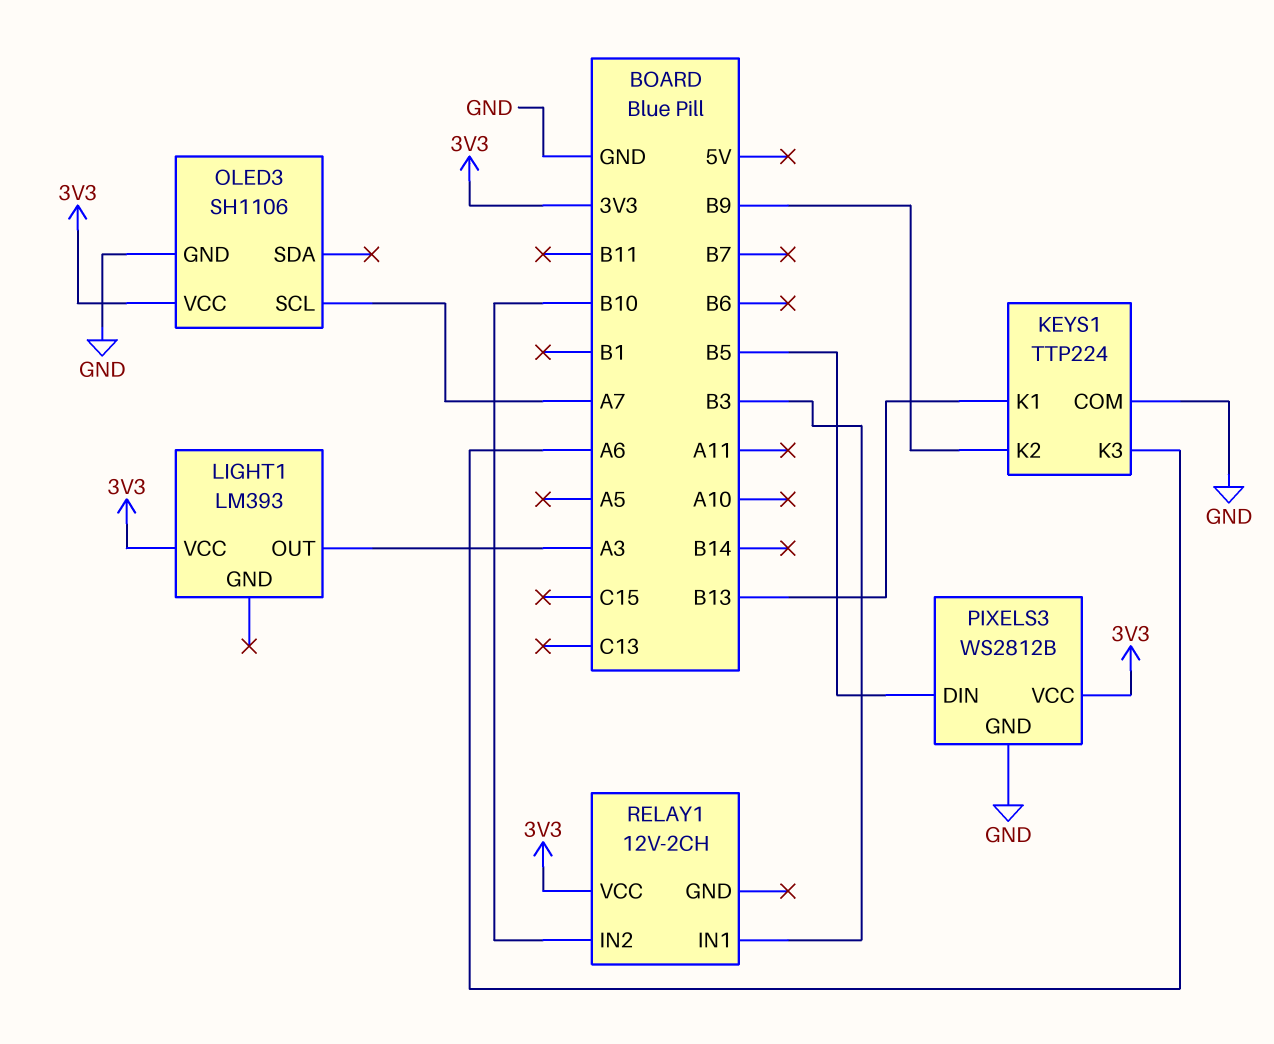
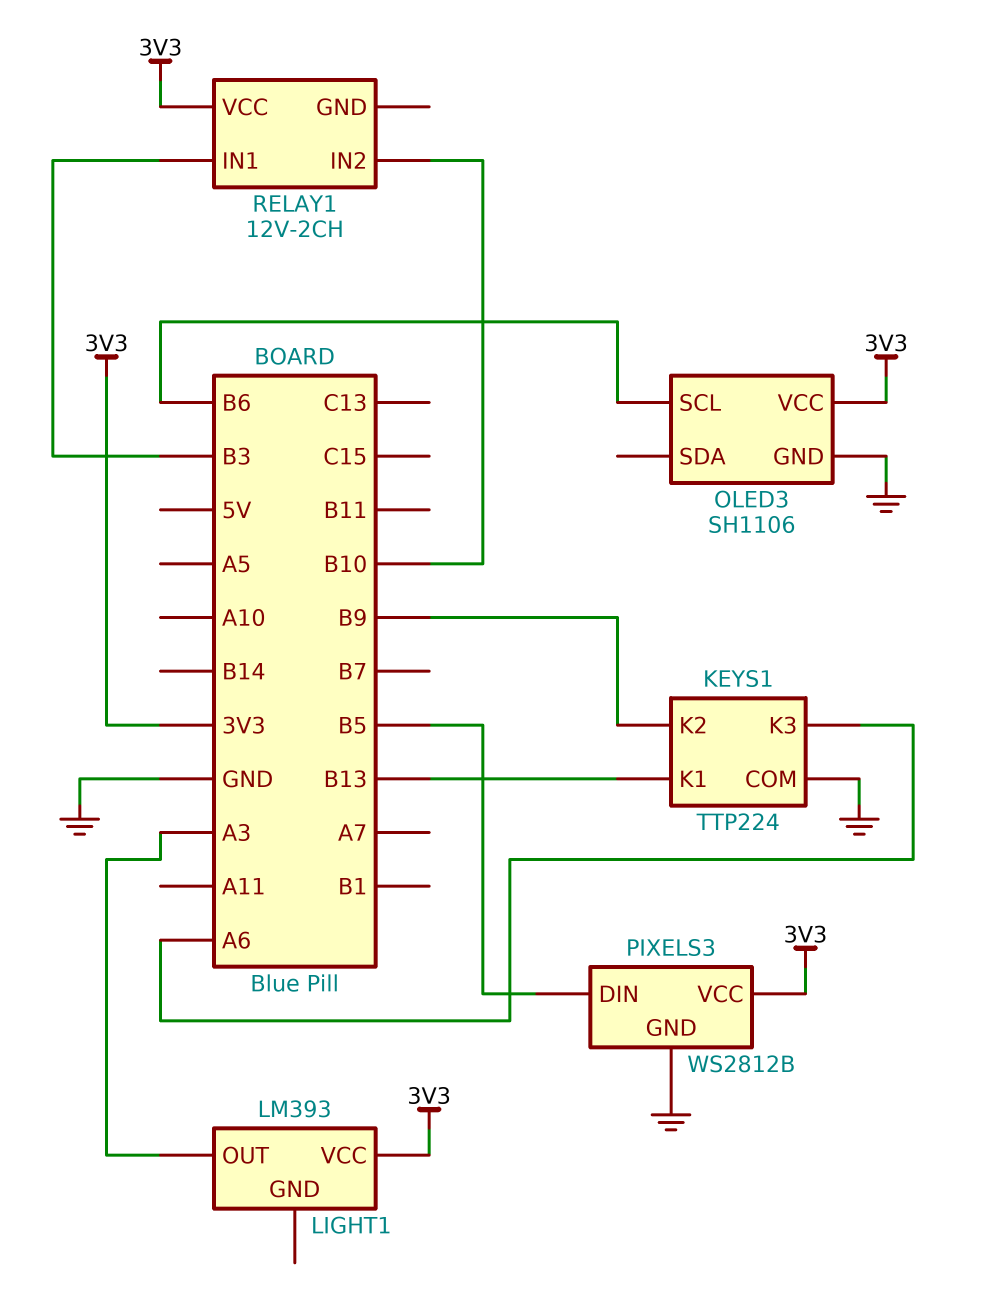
OLED3 pin SCL: A7 -> B6

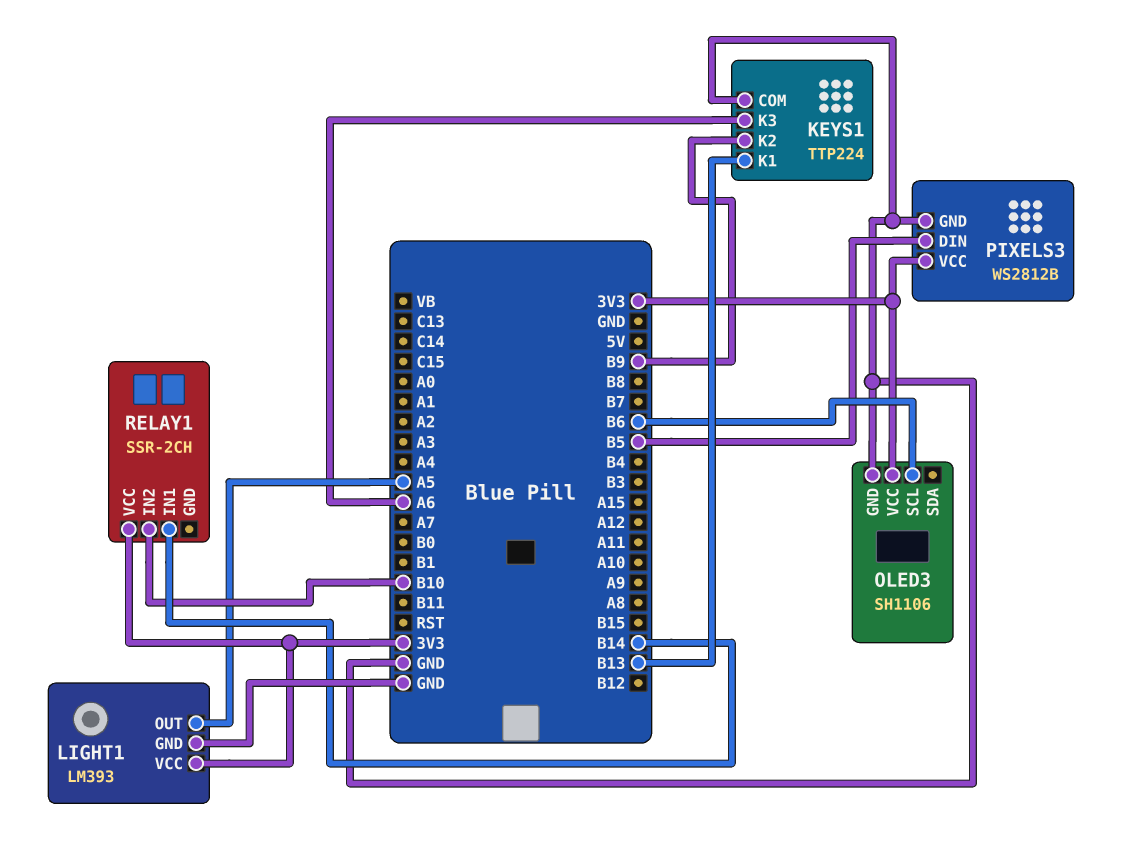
LIGHT1 pin GND: none -> GND
LIGHT1 pin OUT: A3 -> A5
RELAY1: 12V-2CH -> SSR-2CH
RELAY1 pin IN1: B3 -> B14

